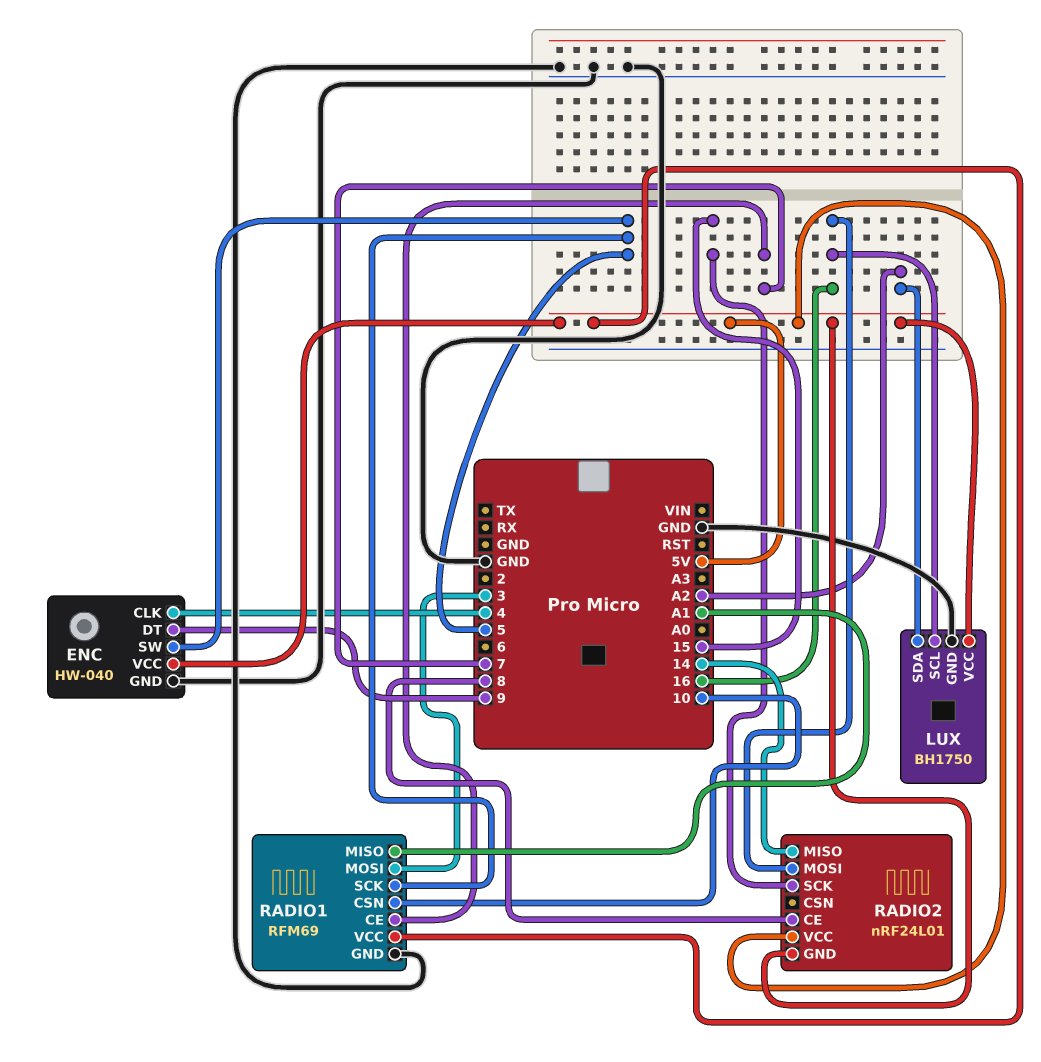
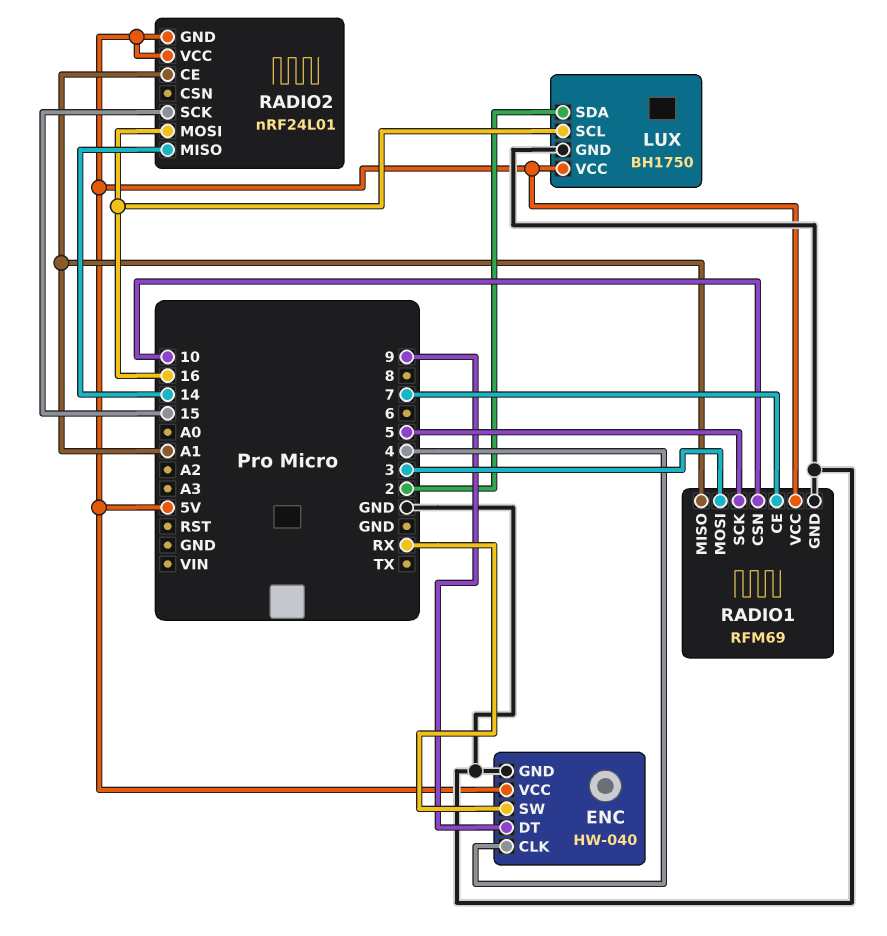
ENC pin SW: 5 -> RX
LUX pin SDA: A2 -> 2
RADIO2 pin CE: 8 -> A1

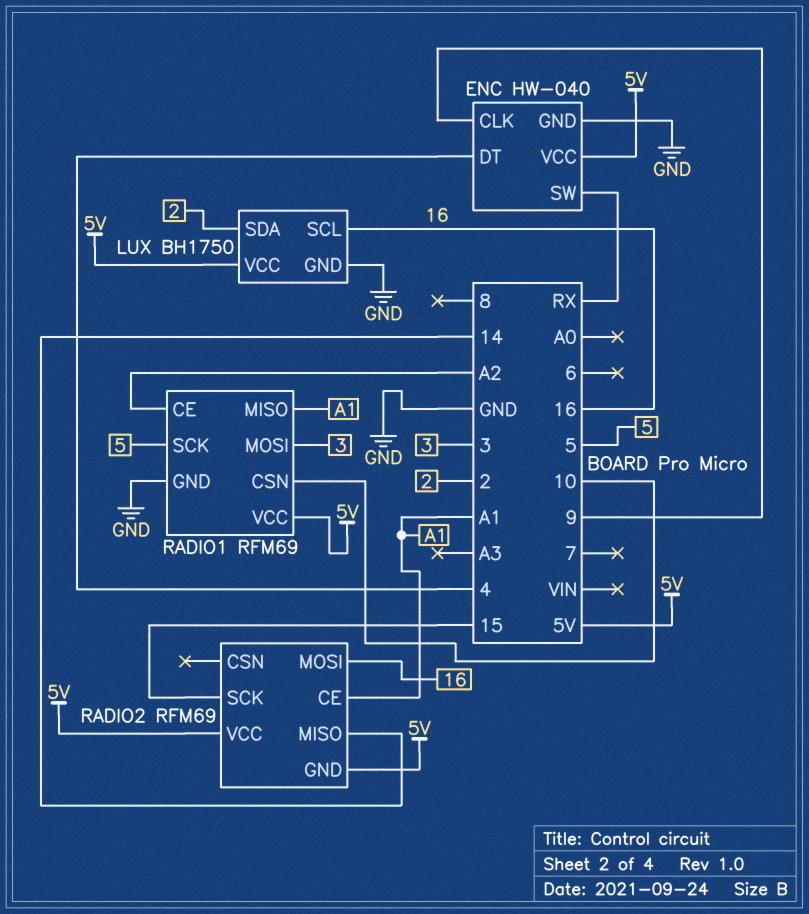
ENC pin CLK: 4 -> 9
ENC pin DT: 9 -> 4
RADIO1 pin CE: 7 -> A2
RADIO2: nRF24L01 -> RFM69

